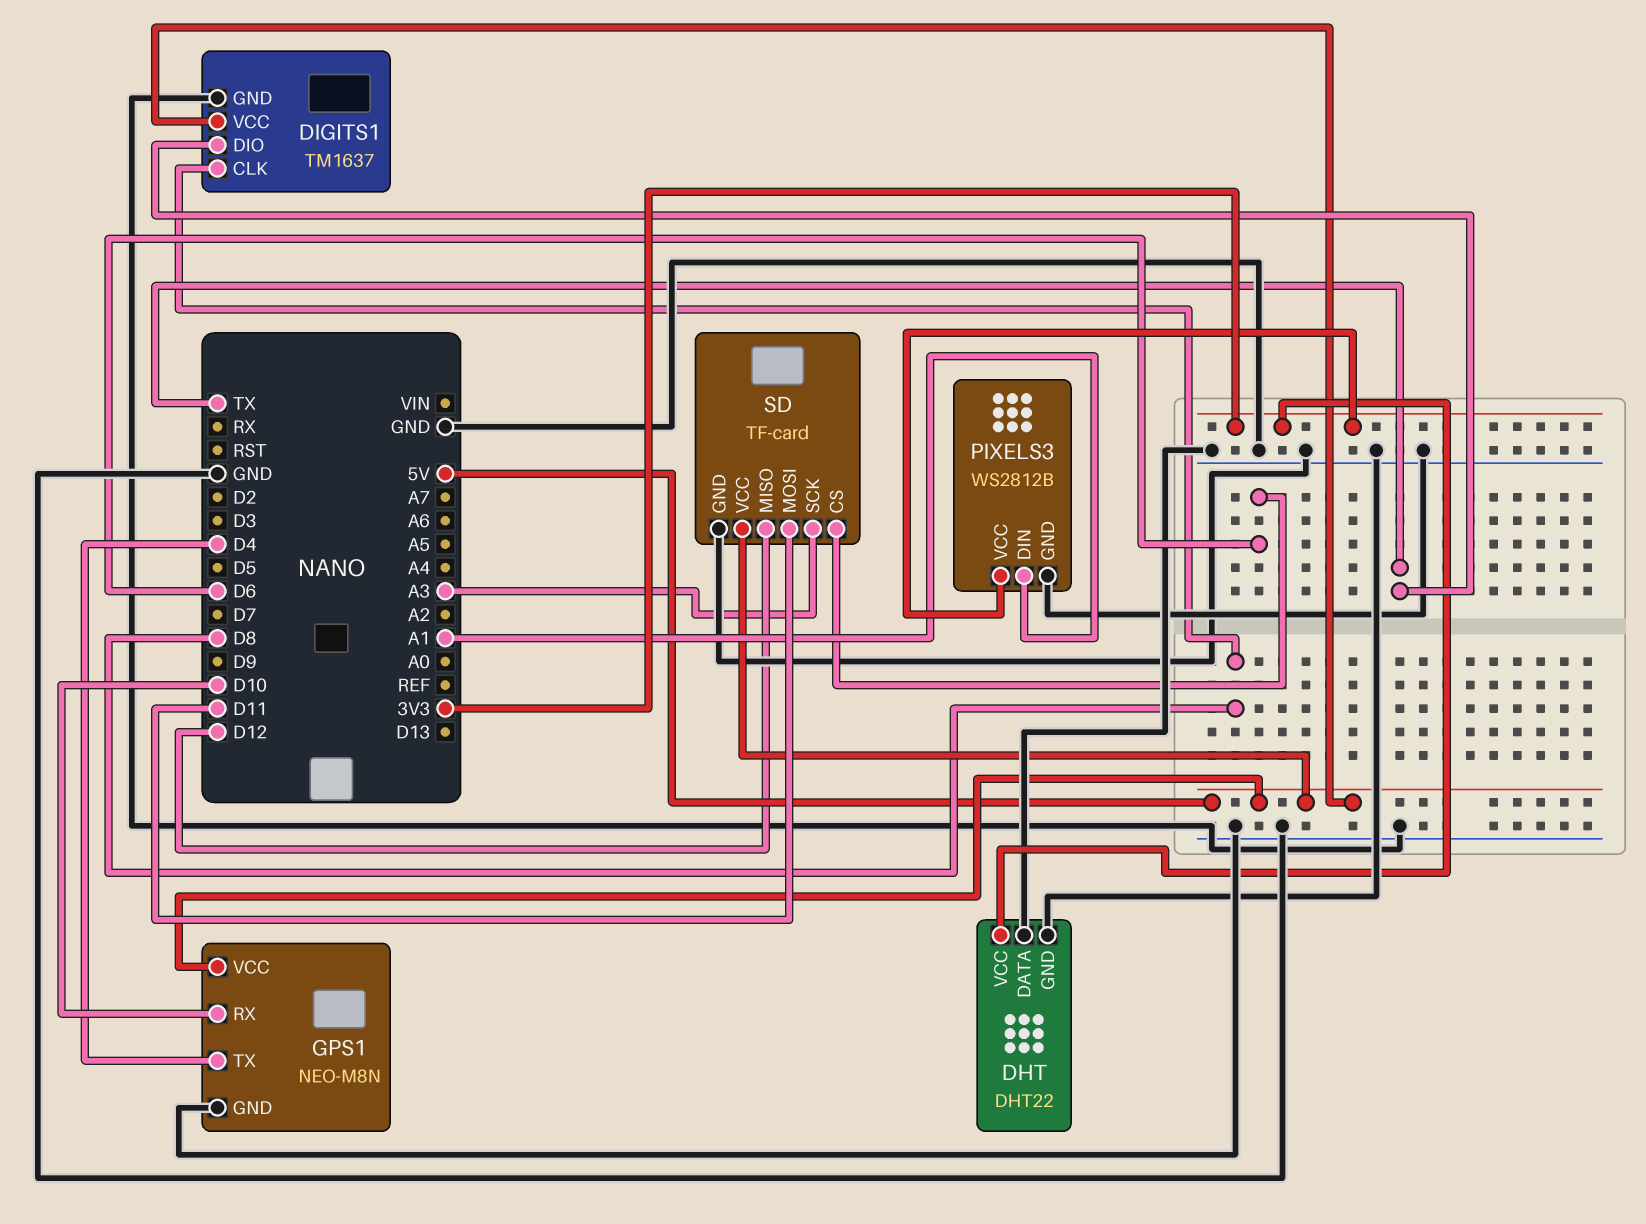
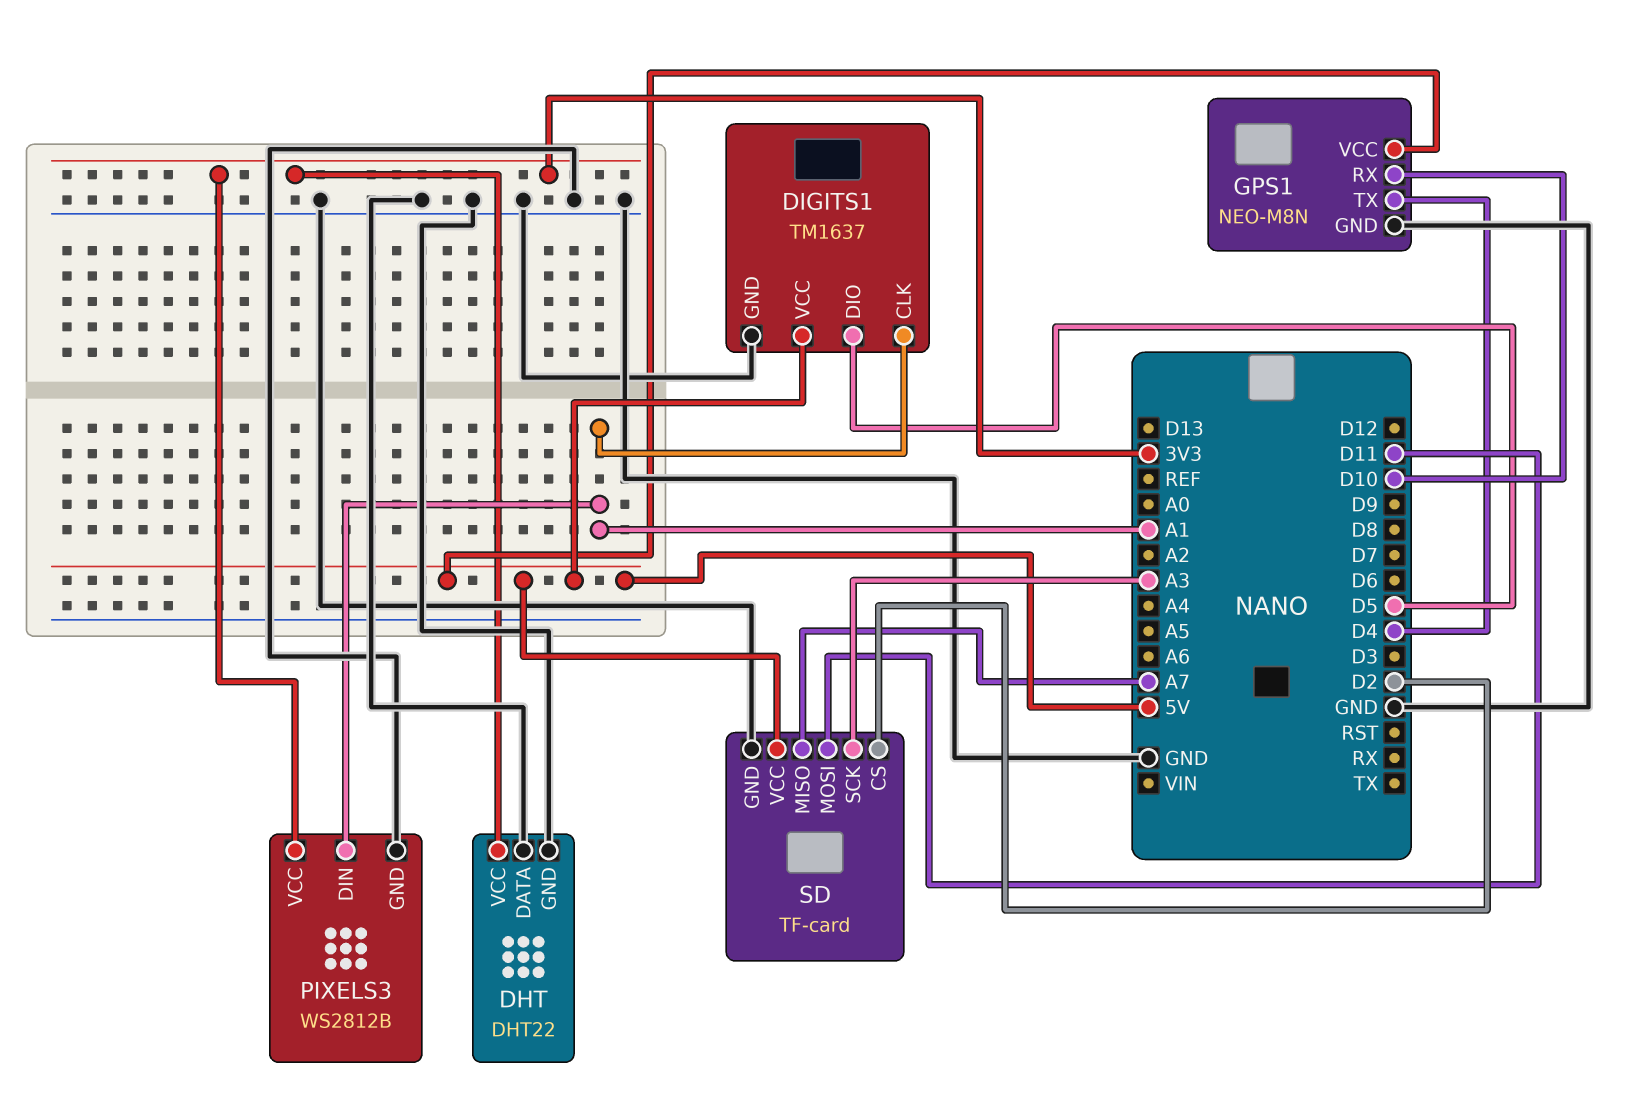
DIGITS1 pin CLK: D8 -> A1
DIGITS1 pin DIO: TX -> D5
SD pin CS: D6 -> D2
SD pin MISO: D12 -> A7

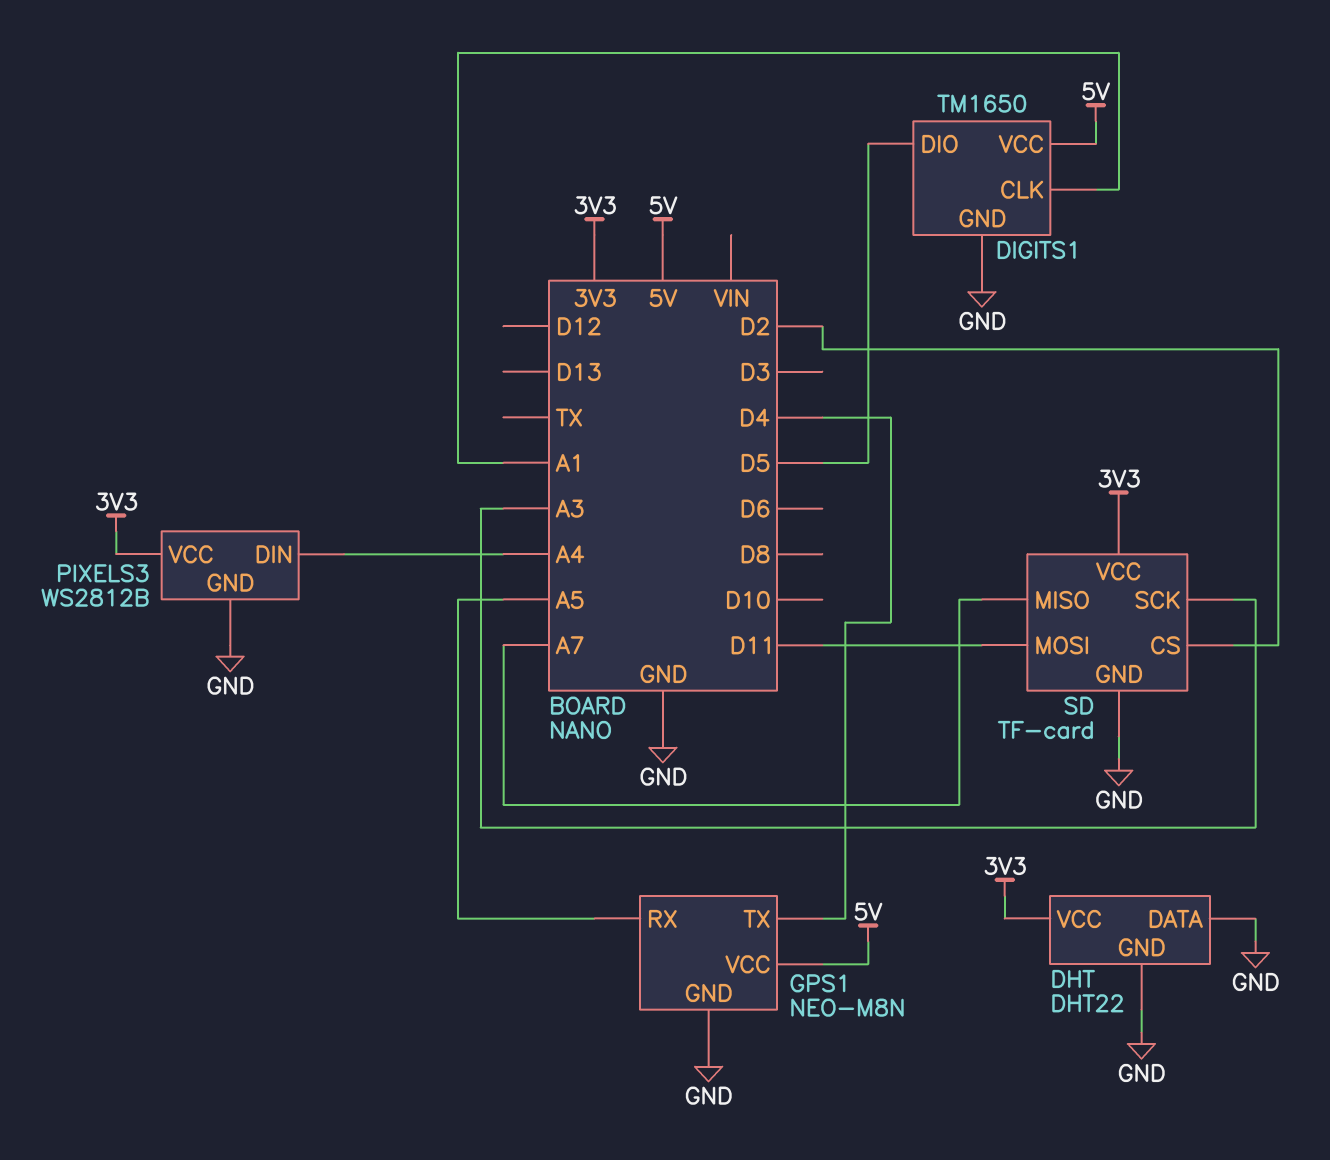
DIGITS1: TM1637 -> TM1650
GPS1 pin RX: D10 -> A5
PIXELS3 pin DIN: A1 -> A4
SD pin VCC: 5V -> 3V3

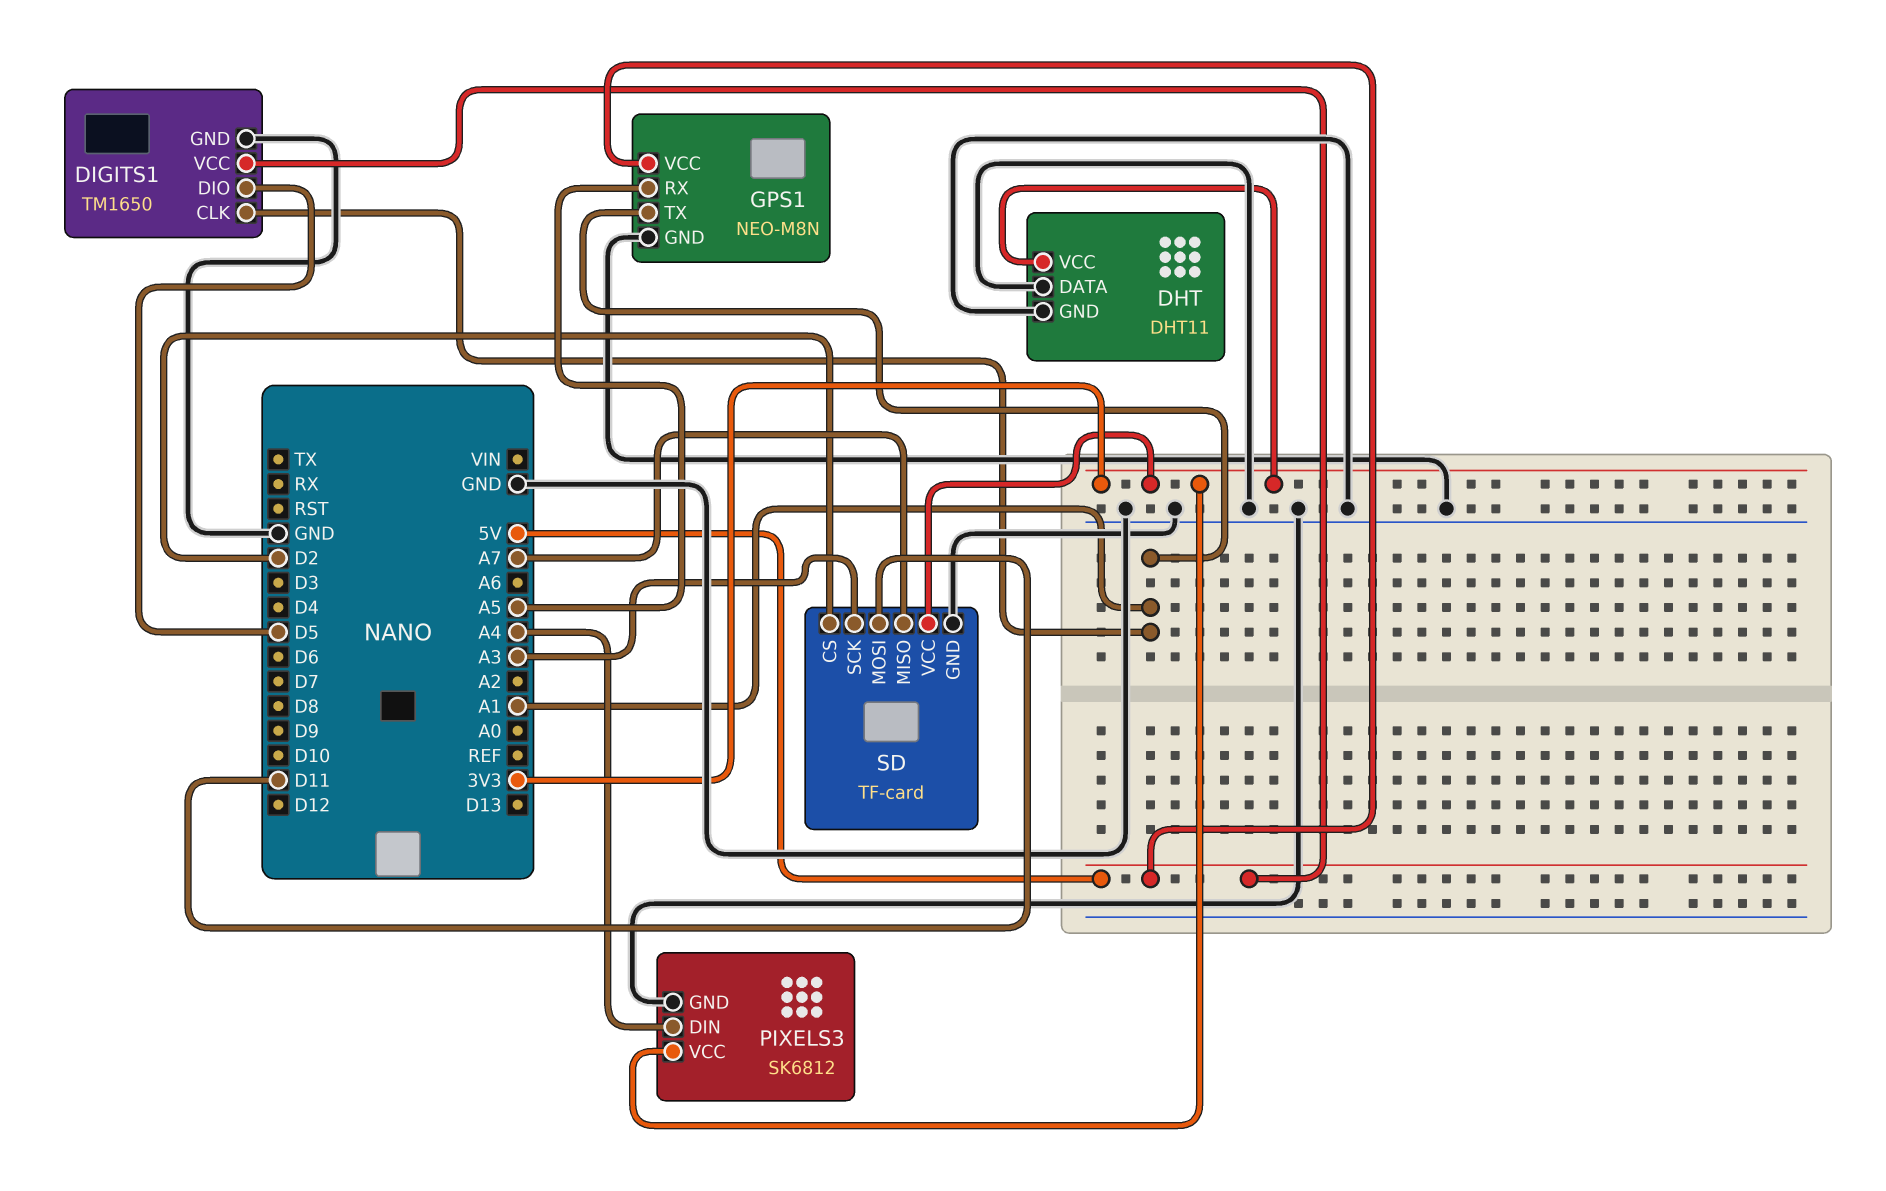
DHT: DHT22 -> DHT11
GPS1 pin TX: D4 -> A1
PIXELS3: WS2812B -> SK6812

